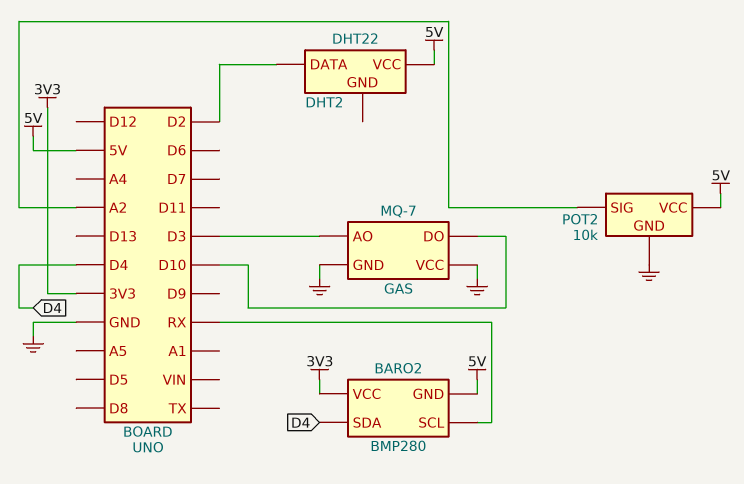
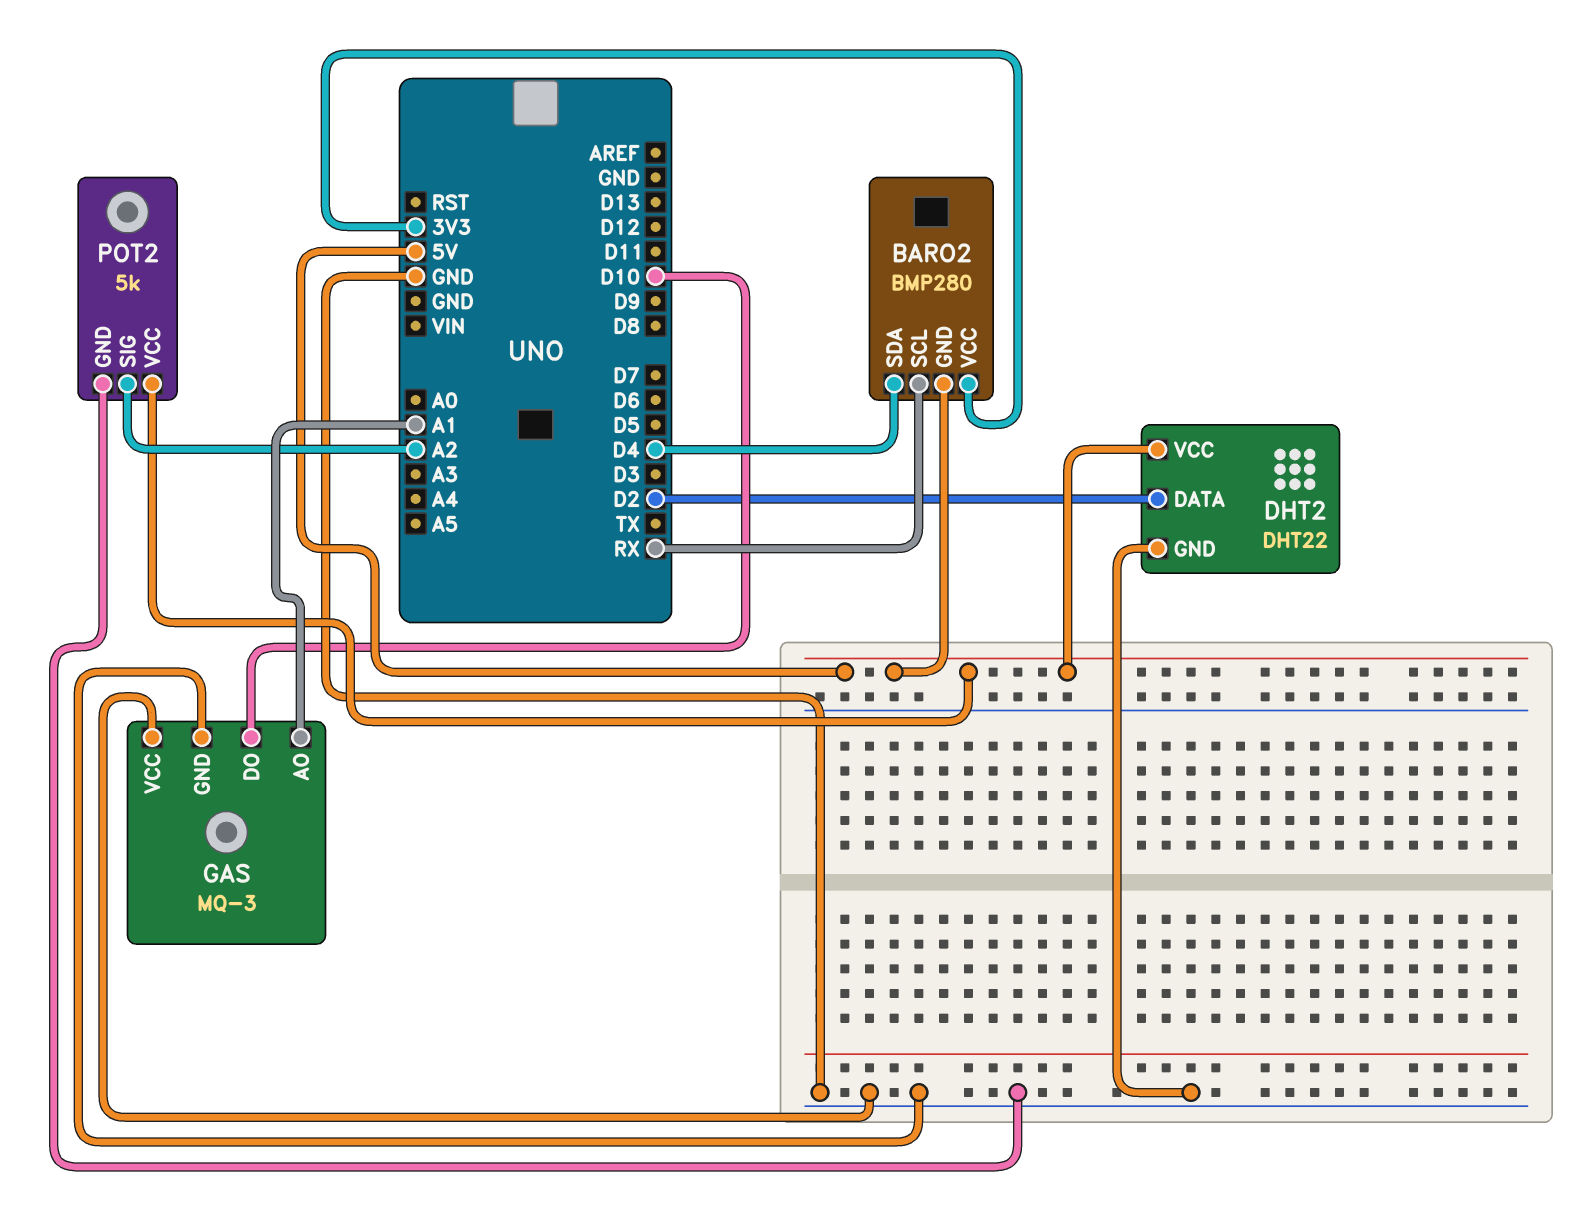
DHT2 pin GND: none -> GND
GAS: MQ-7 -> MQ-3
GAS pin AO: D3 -> A1
POT2: 10k -> 5k

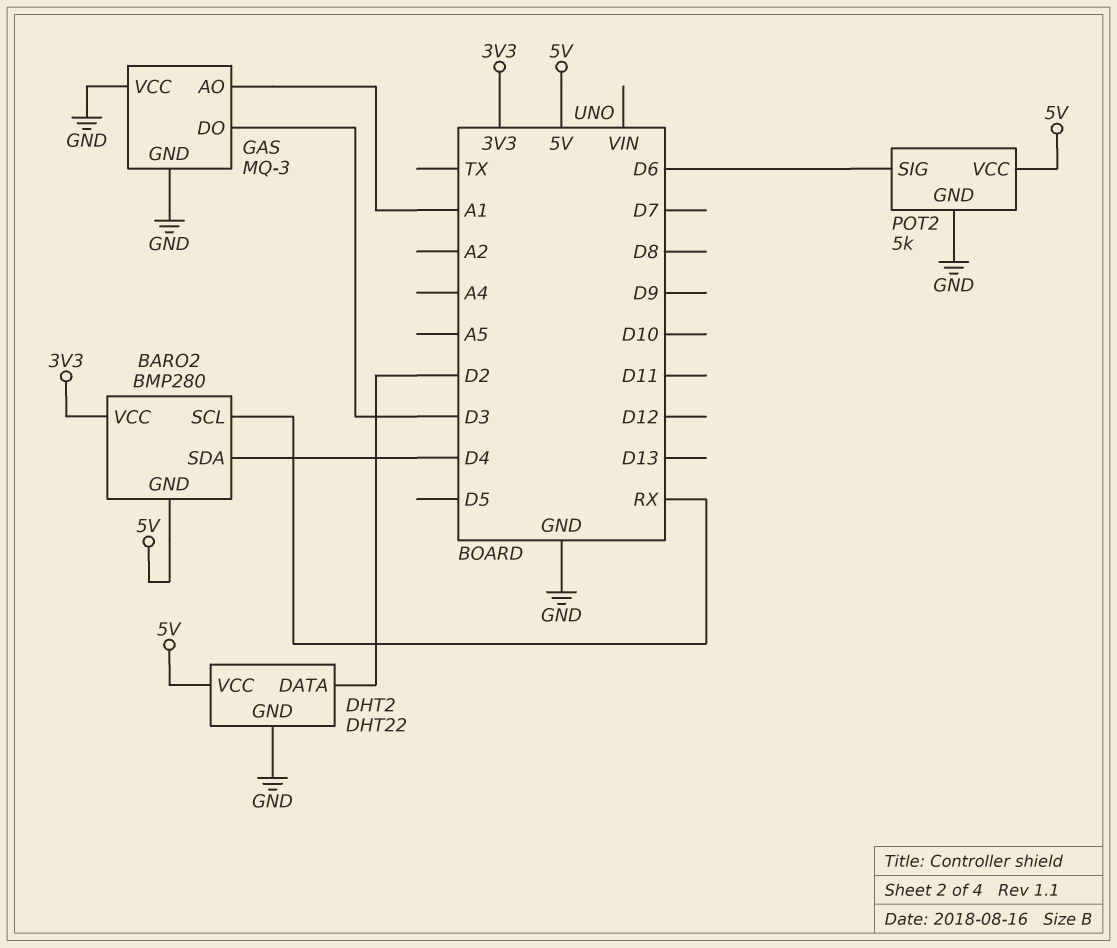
GAS pin DO: D10 -> D3
POT2 pin SIG: A2 -> D6

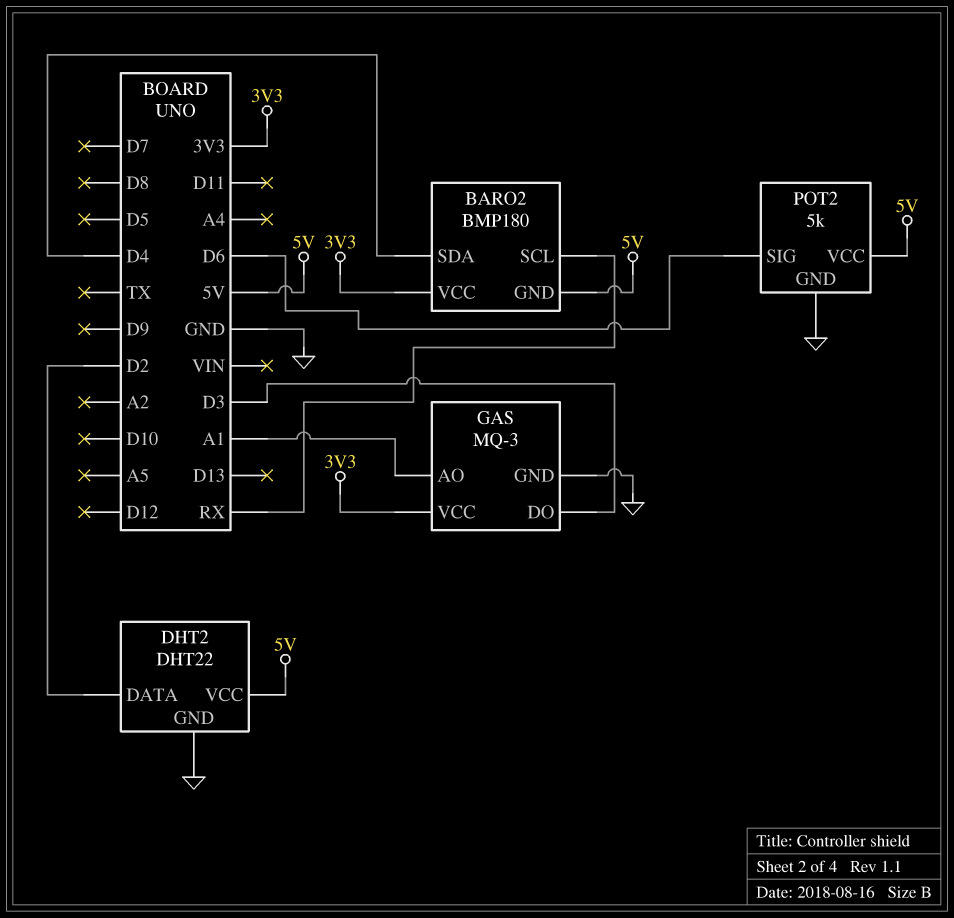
BARO2: BMP280 -> BMP180
GAS pin VCC: GND -> 3V3

